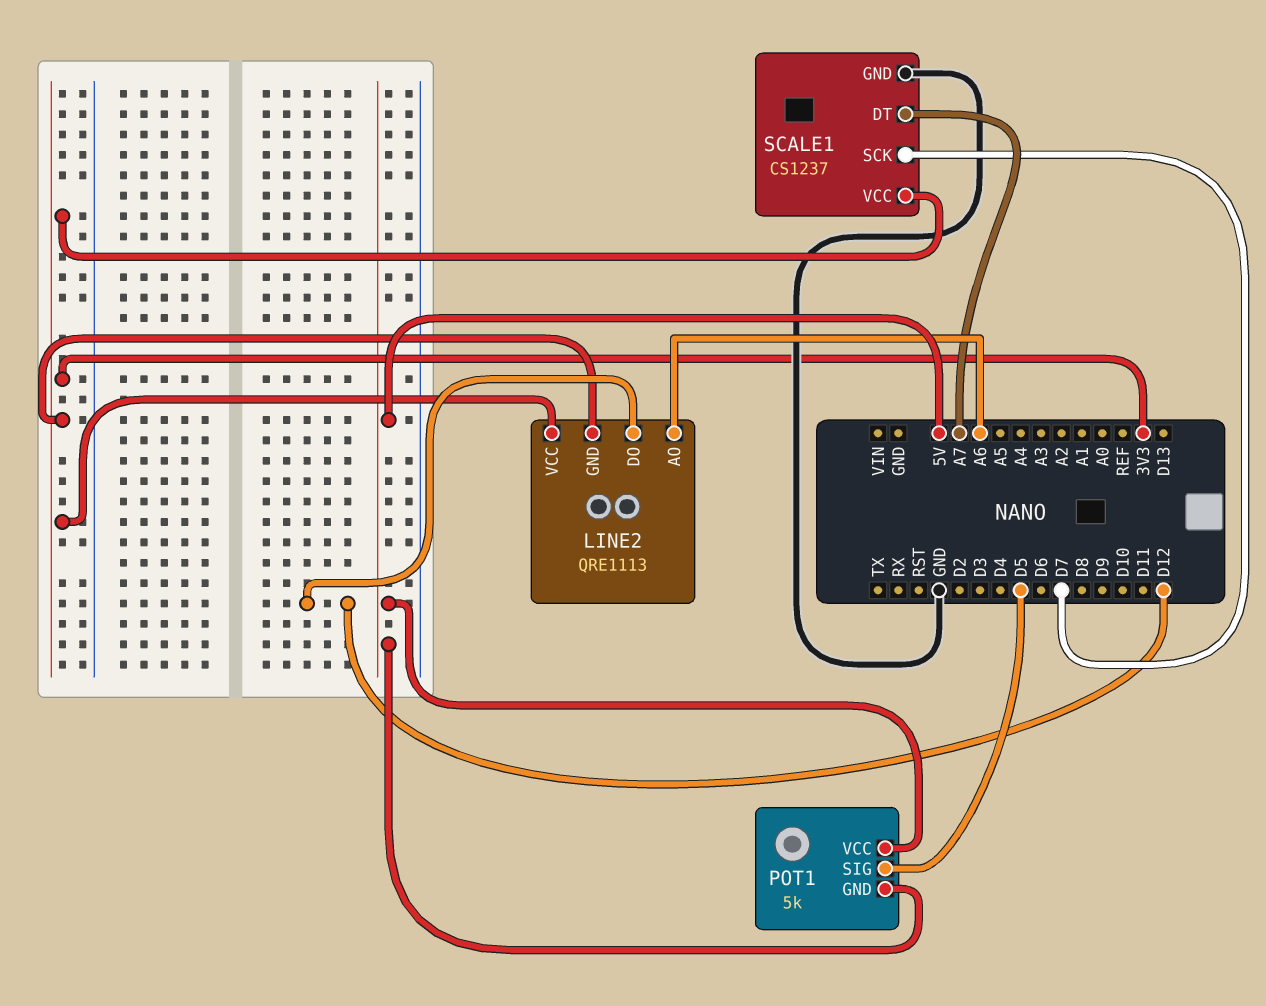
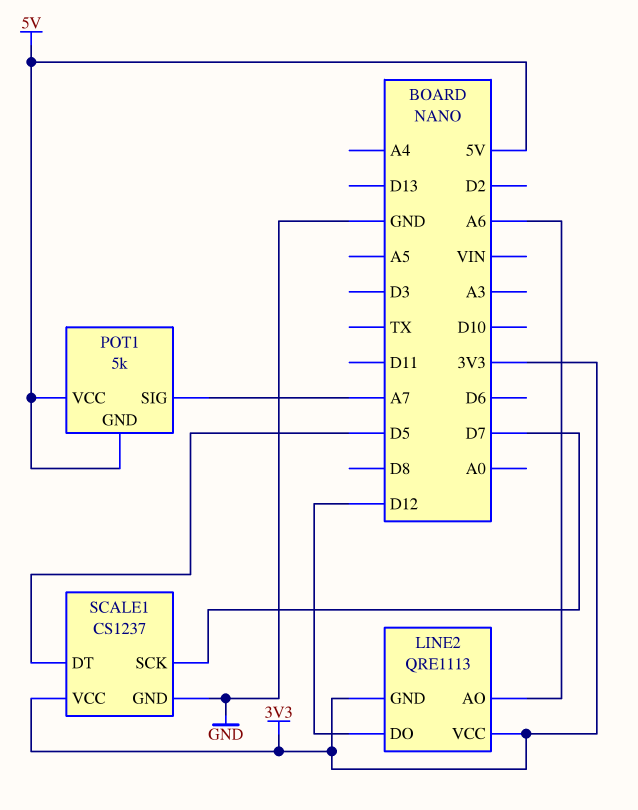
POT1 pin SIG: D5 -> A7
SCALE1 pin DT: A7 -> D5

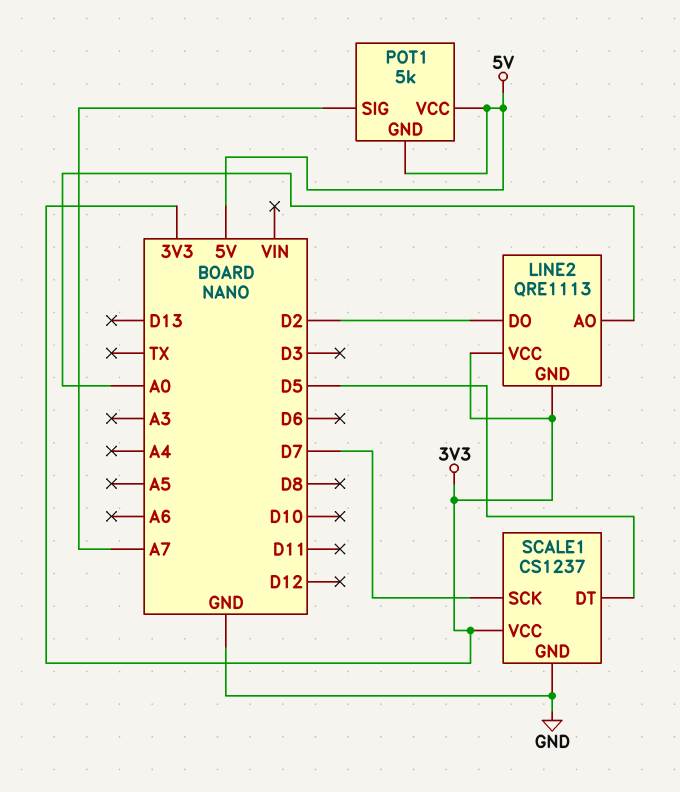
LINE2 pin AO: A6 -> A0
LINE2 pin DO: D12 -> D2

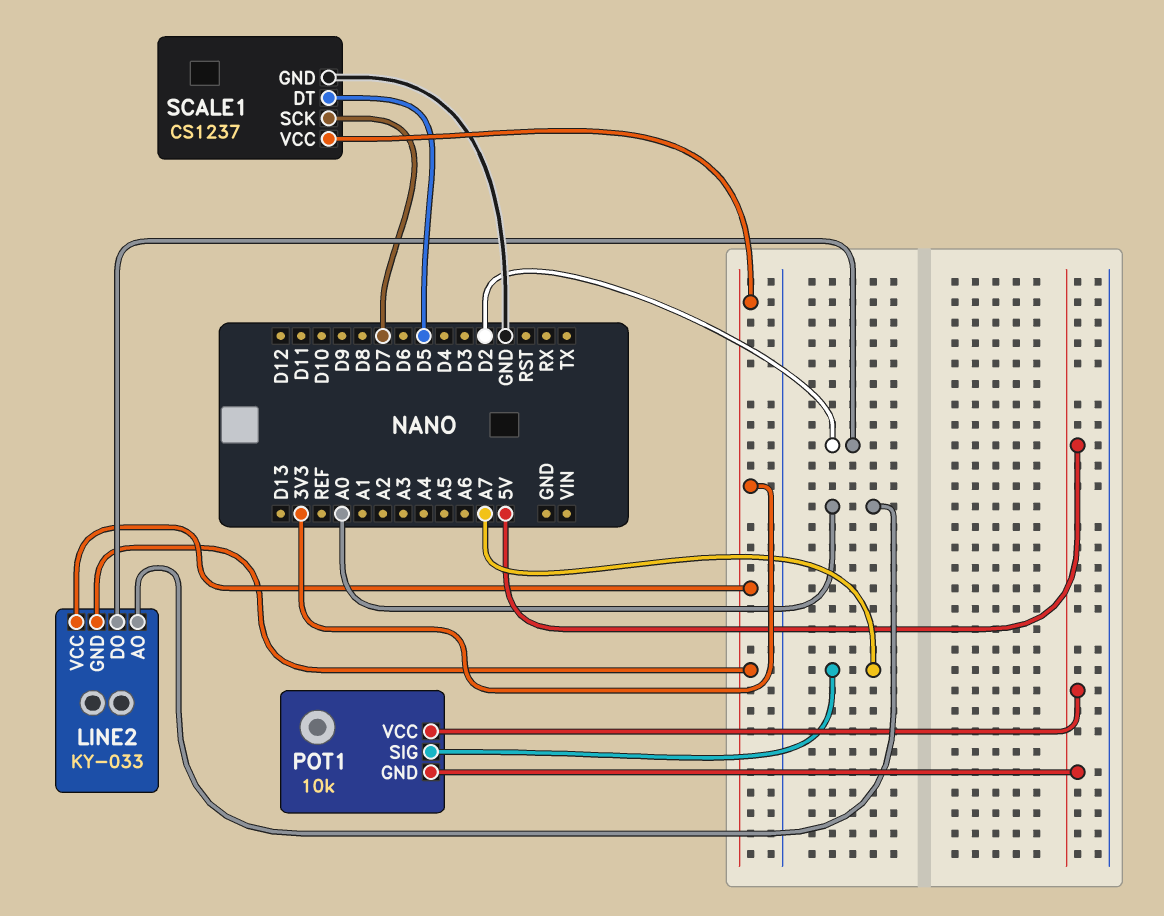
LINE2: QRE1113 -> KY-033
POT1: 5k -> 10k

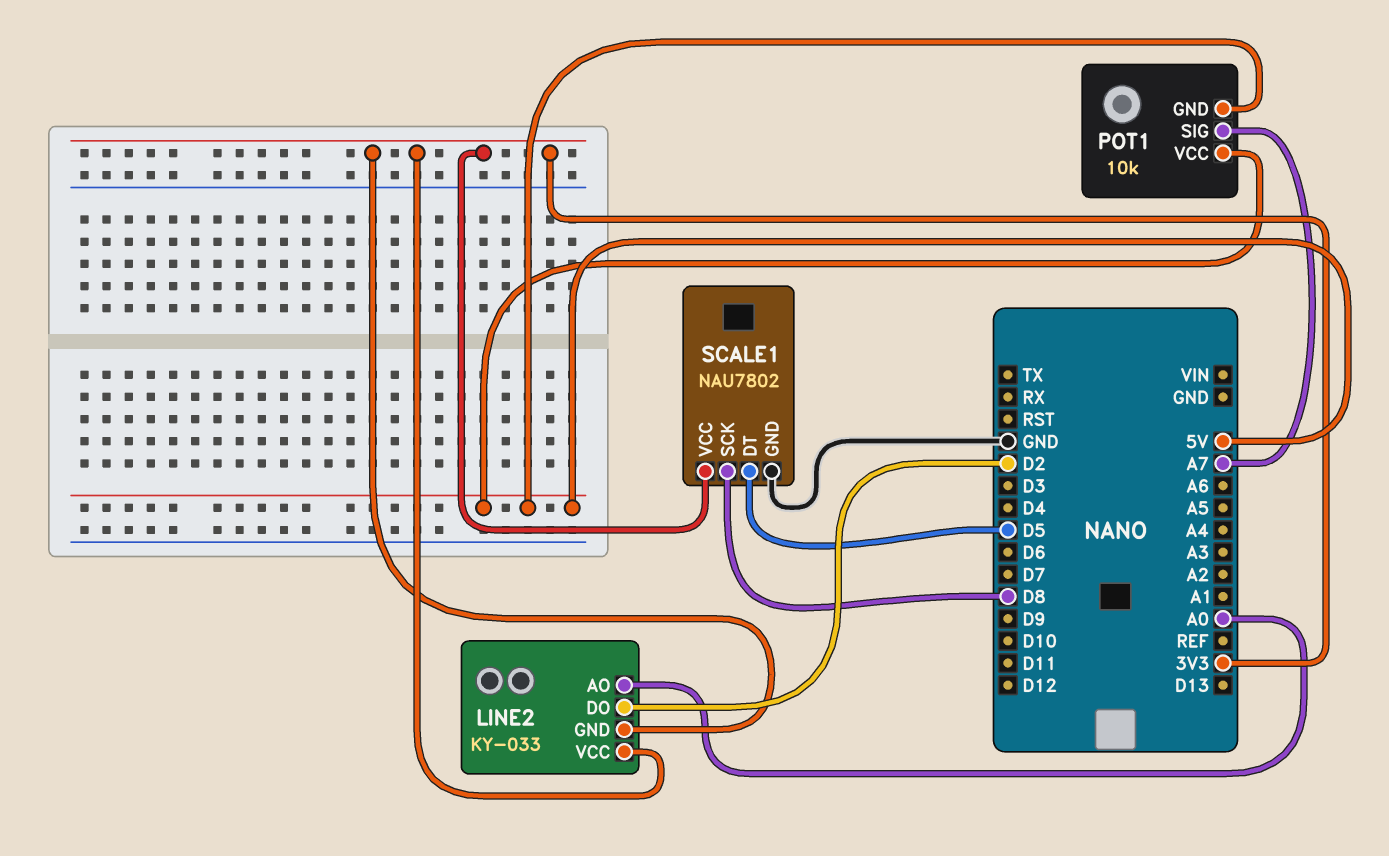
SCALE1: CS1237 -> NAU7802
SCALE1 pin SCK: D7 -> D8

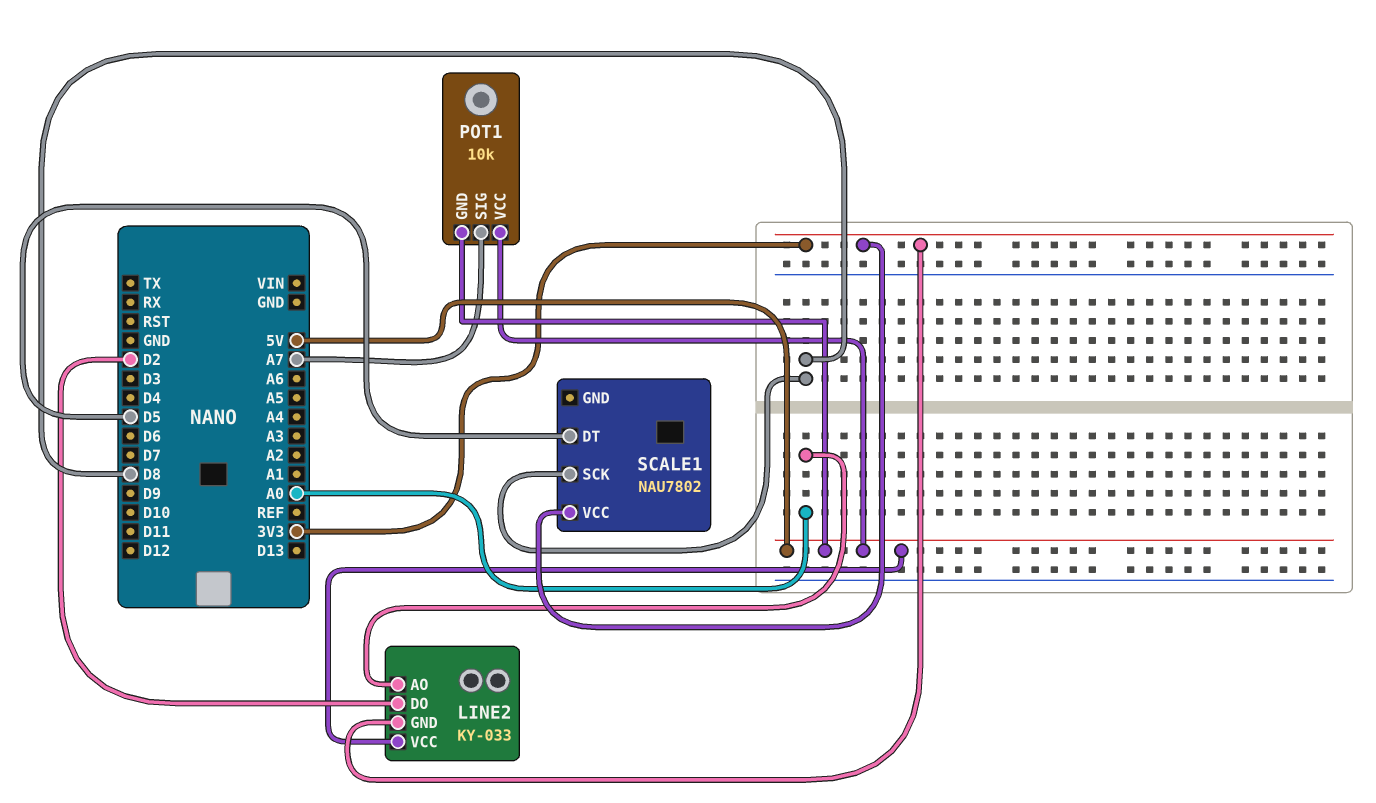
LINE2 pin VCC: 3V3 -> 5V
SCALE1 pin GND: GND -> none

